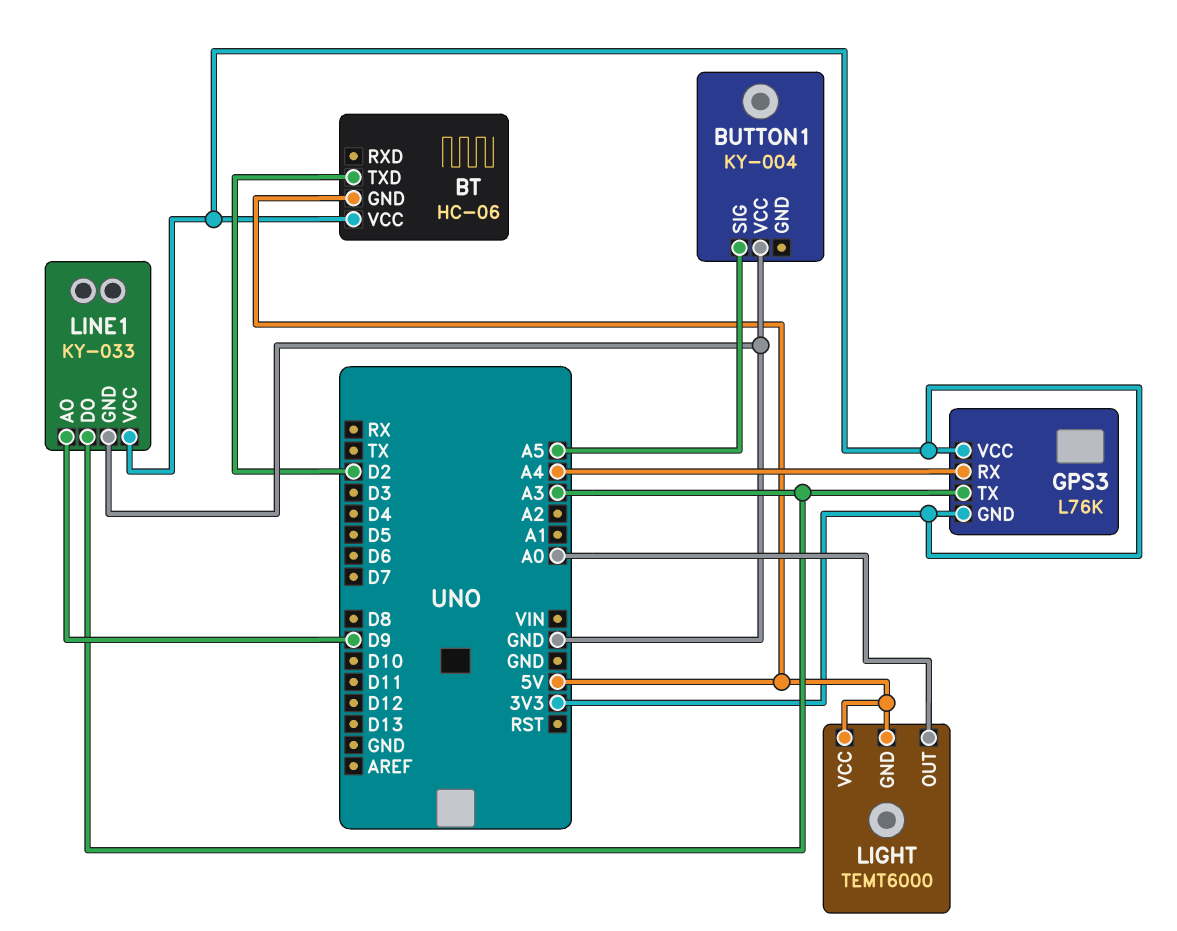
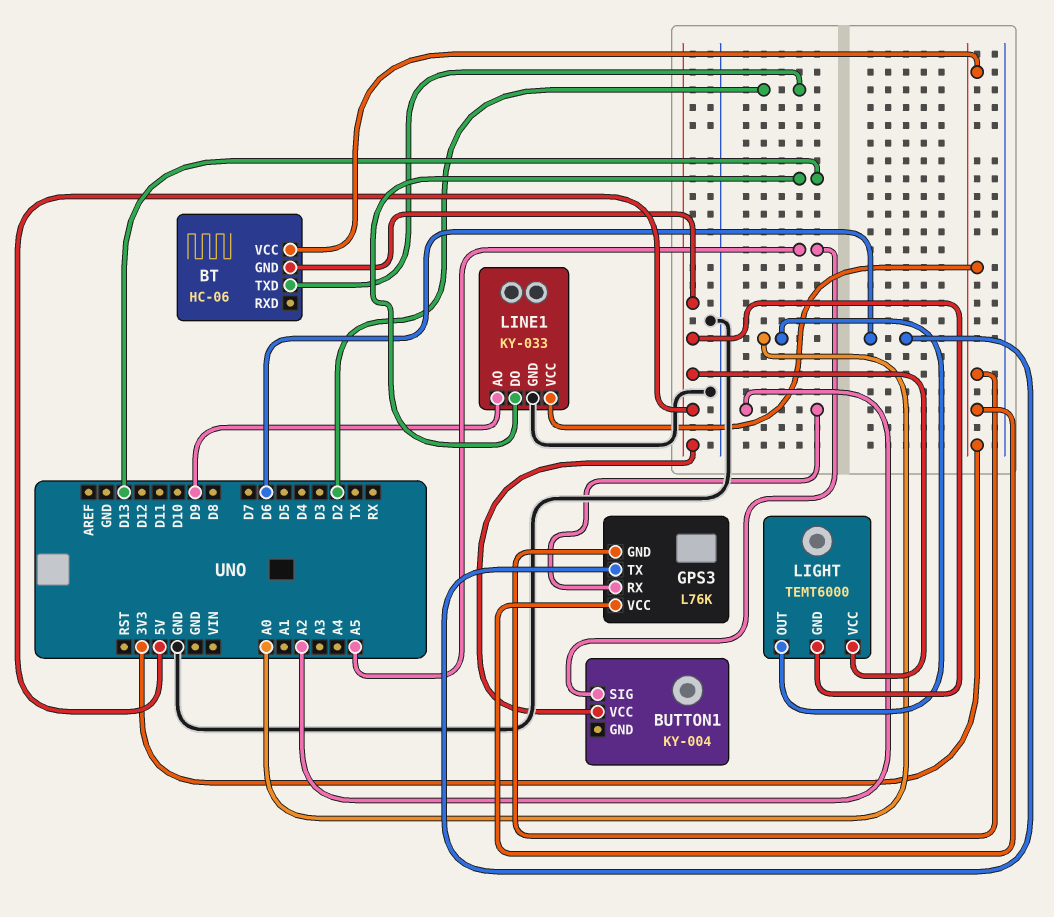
BUTTON1 pin VCC: GND -> 5V
GPS3 pin RX: A4 -> A2
GPS3 pin TX: A3 -> D6
LINE1 pin DO: A3 -> D13

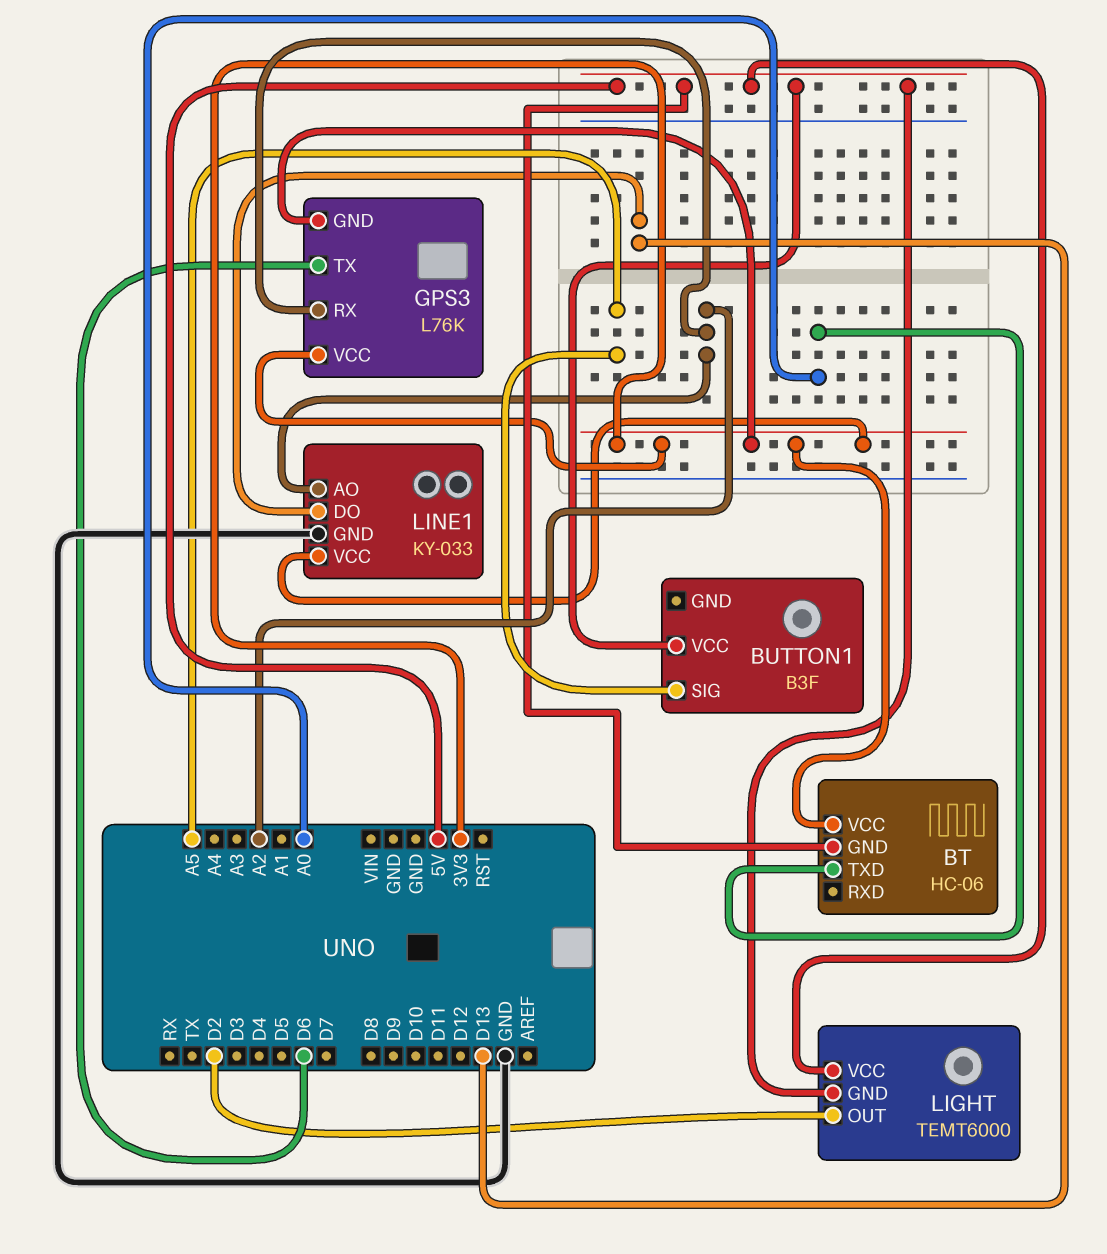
BT pin TXD: D2 -> A0
BUTTON1: KY-004 -> B3F
LIGHT pin OUT: A0 -> D2
LINE1 pin AO: D9 -> A2

